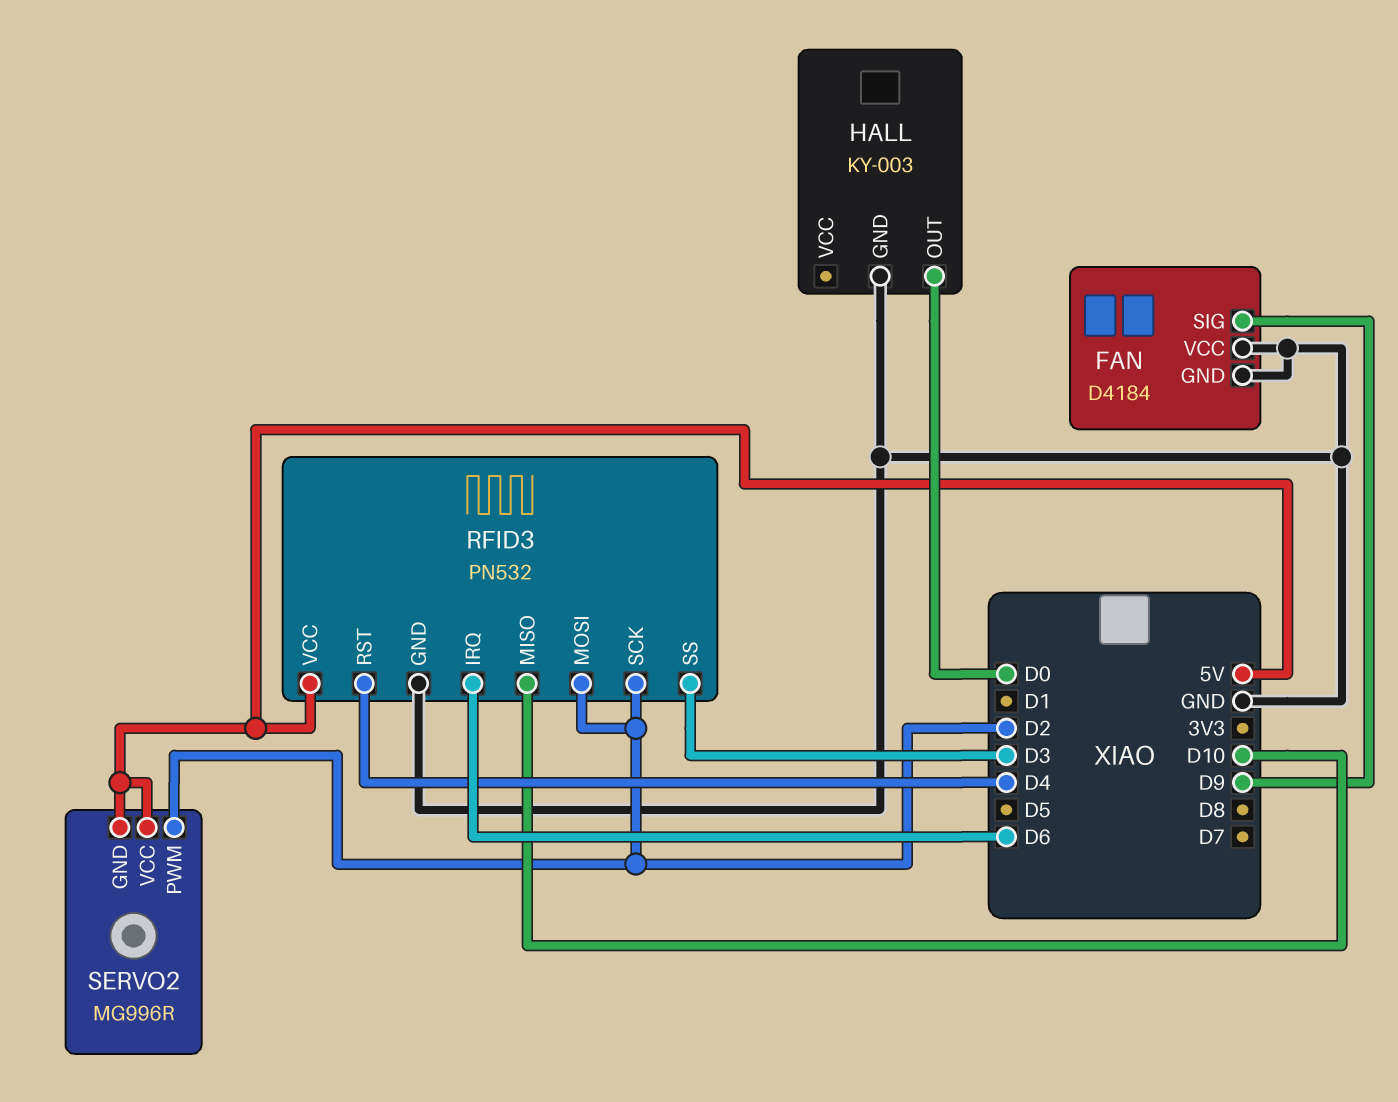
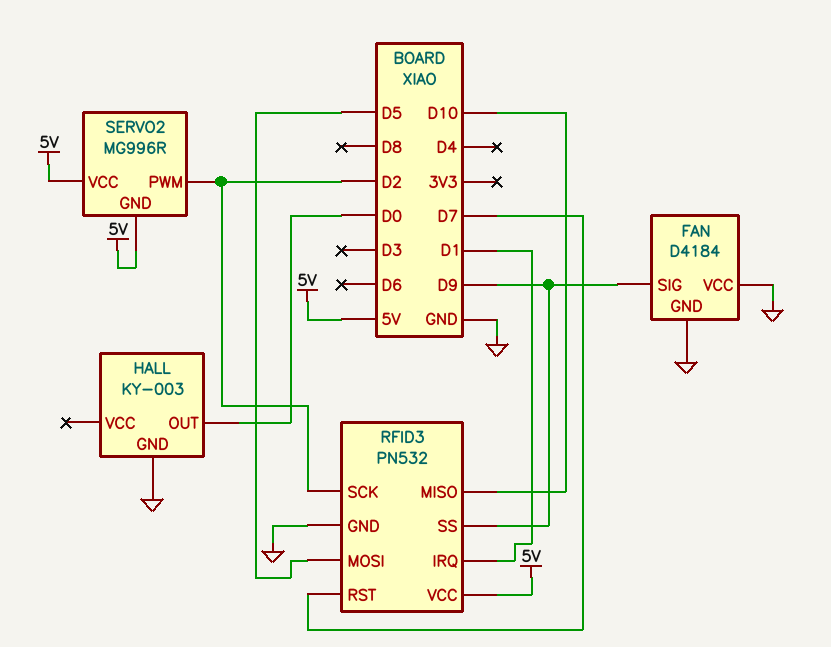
RFID3 pin IRQ: D6 -> D1
RFID3 pin MOSI: D2 -> D5
RFID3 pin RST: D4 -> D7
RFID3 pin SS: D3 -> D9

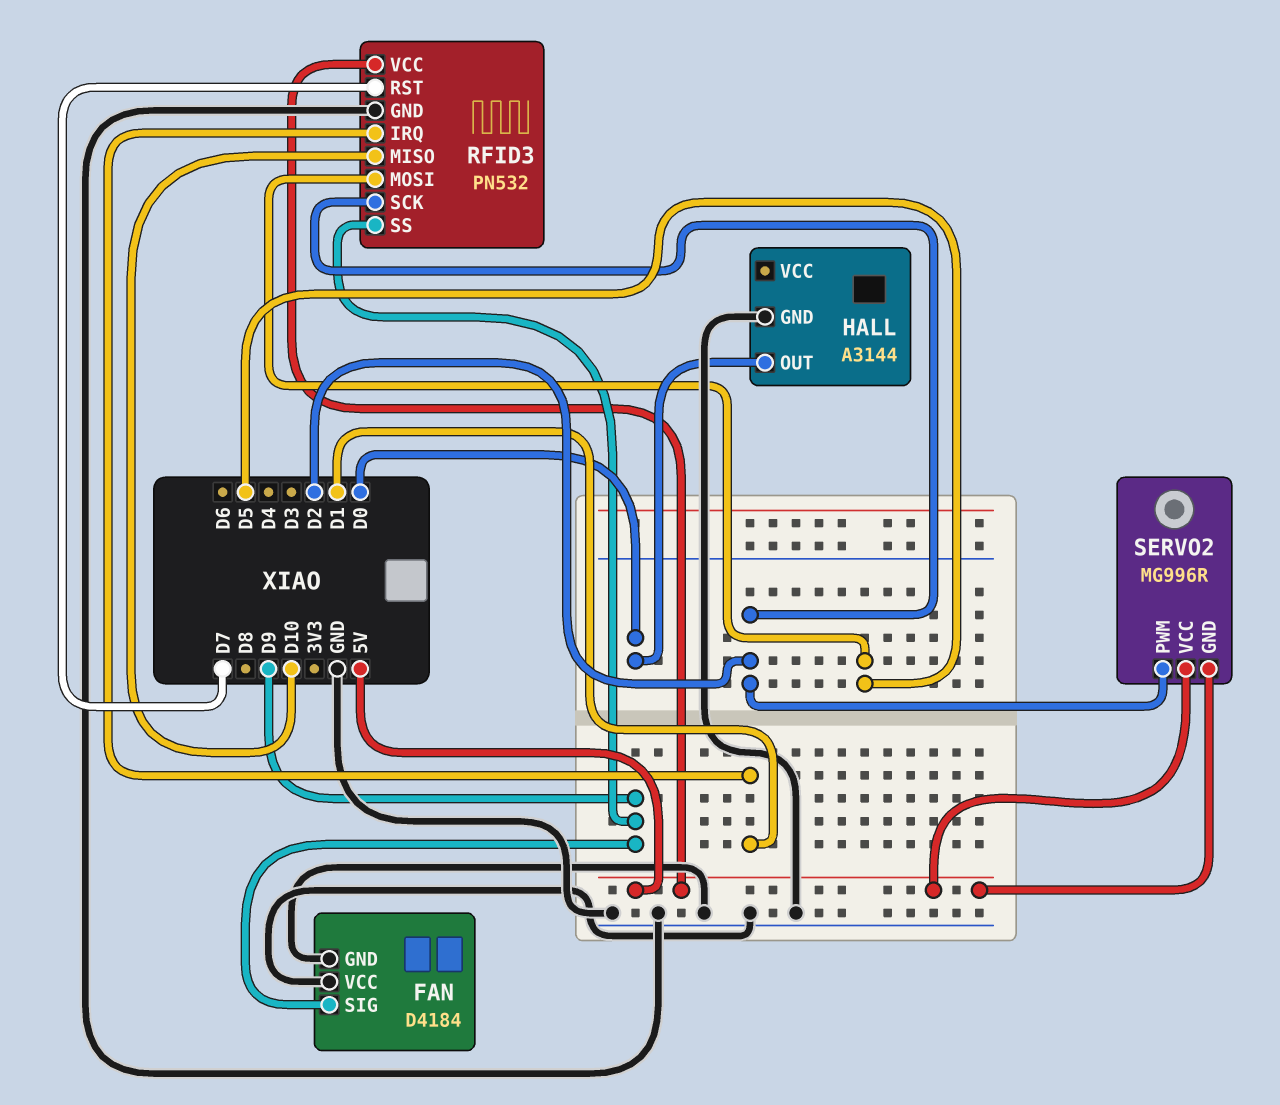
HALL: KY-003 -> A3144

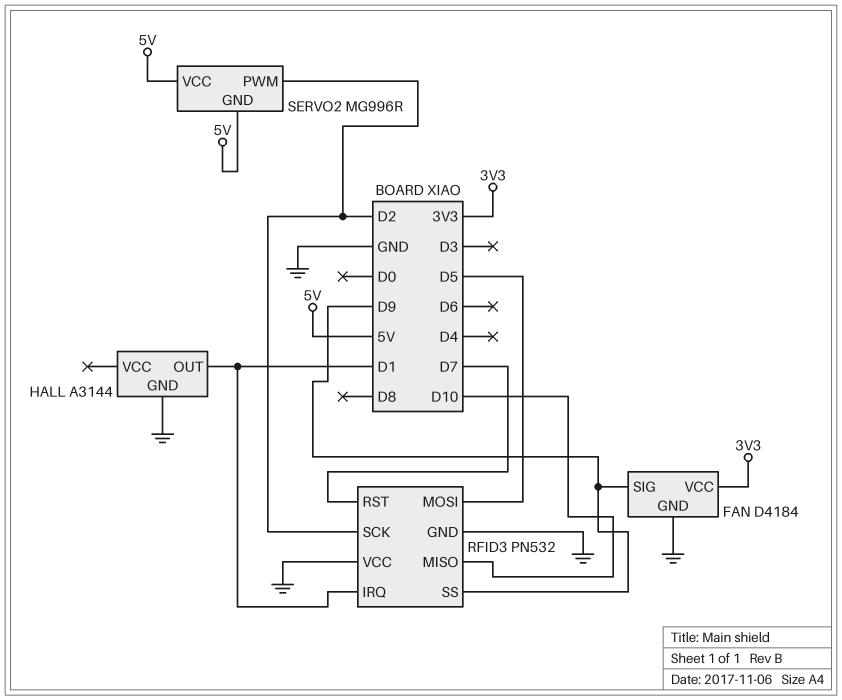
FAN pin VCC: GND -> 3V3
HALL pin OUT: D0 -> D1
RFID3 pin VCC: 5V -> GND

